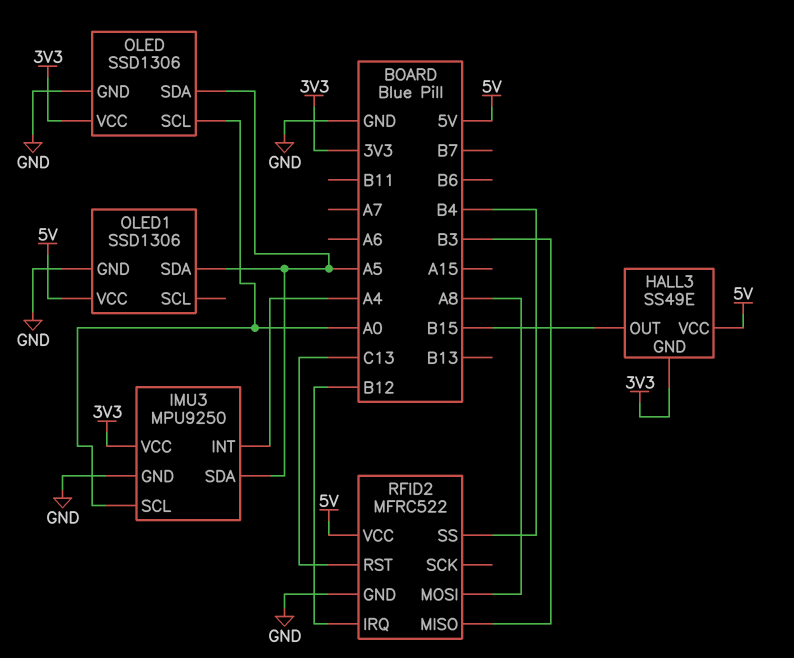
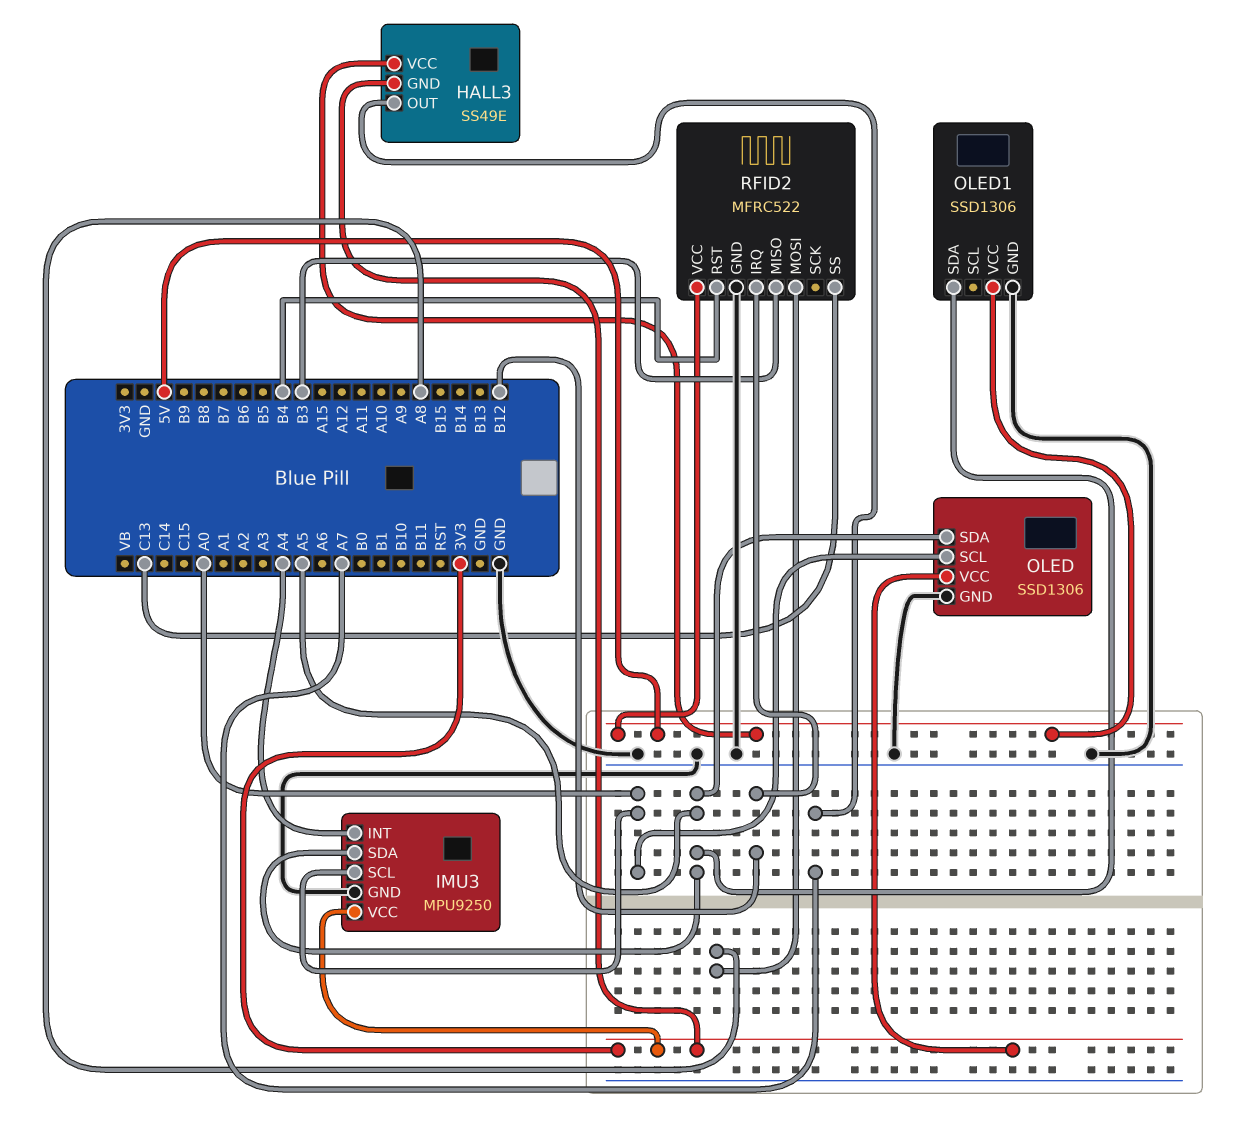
HALL3 pin OUT: B15 -> A7
RFID2 pin RST: C13 -> B4
RFID2 pin SS: B4 -> C13

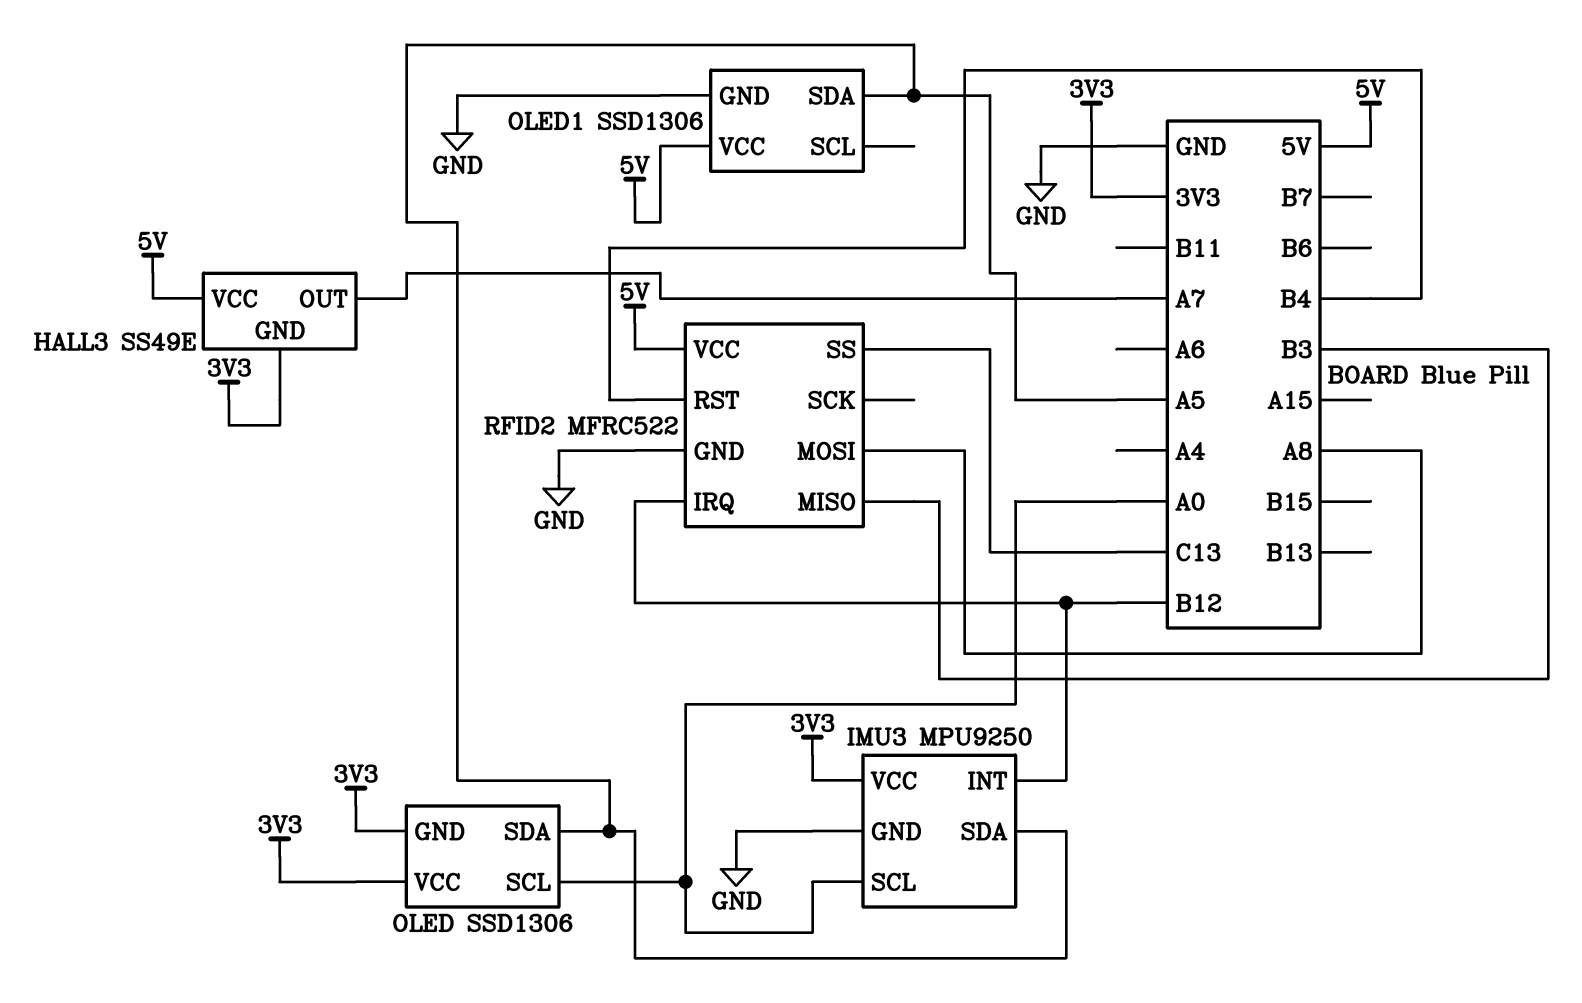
IMU3 pin INT: A4 -> B12
OLED pin GND: GND -> 3V3

